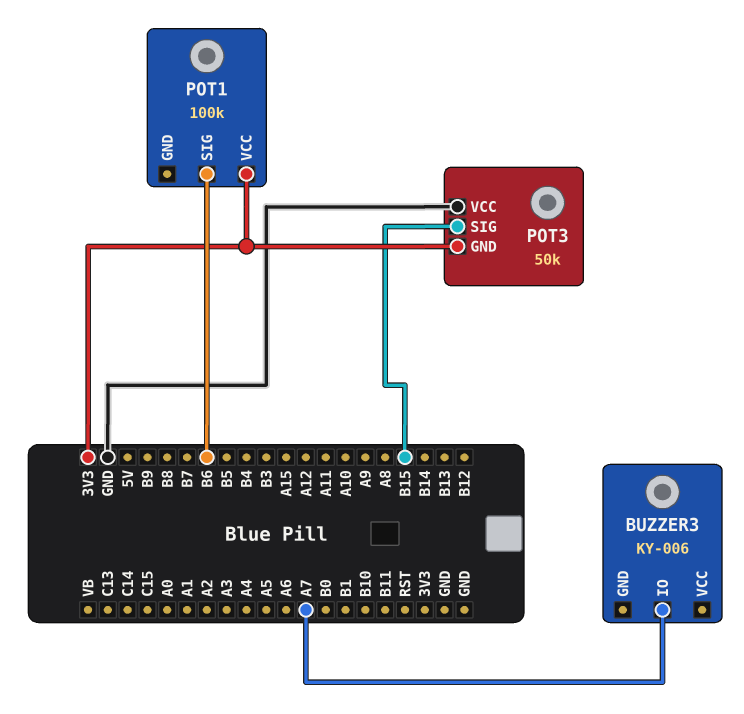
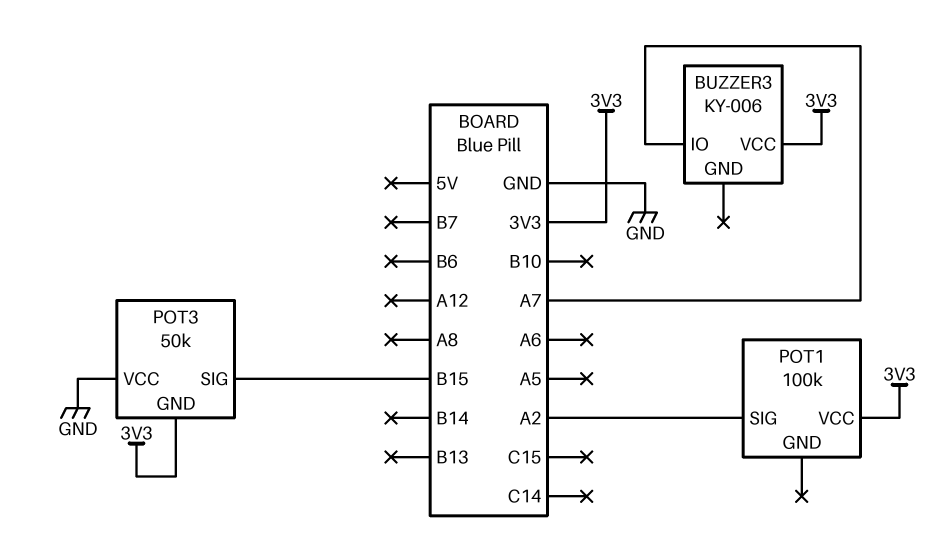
BUZZER3 pin VCC: none -> 3V3
POT1 pin SIG: B6 -> A2

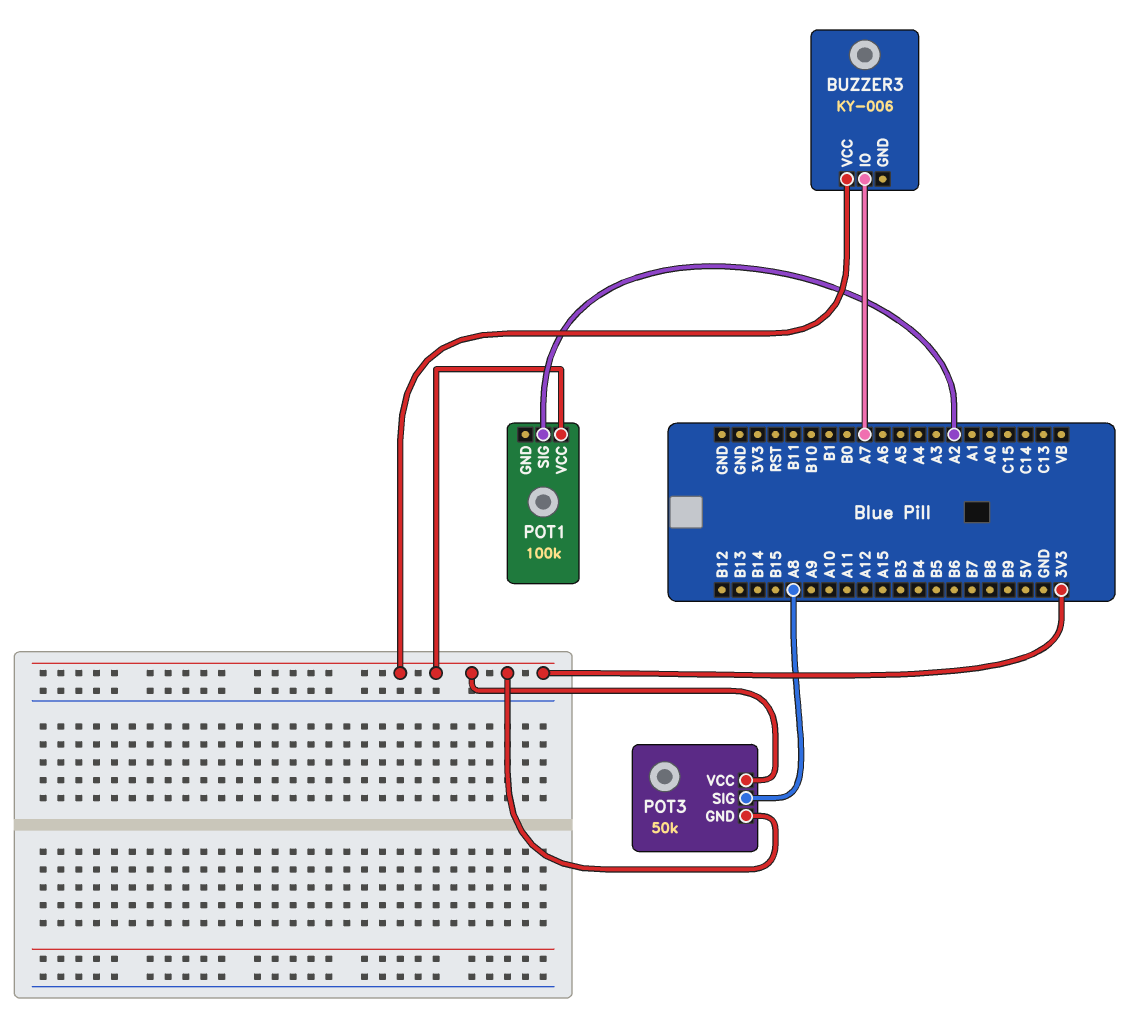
POT3 pin SIG: B15 -> A8
POT3 pin VCC: GND -> 3V3

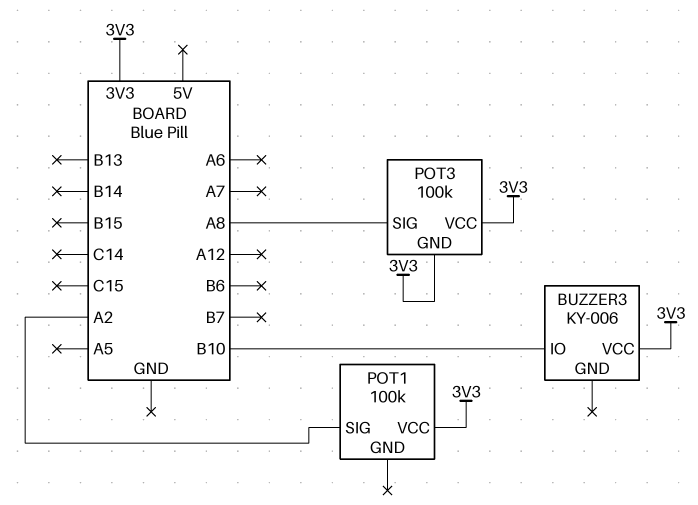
BUZZER3 pin IO: A7 -> B10
POT3: 50k -> 100k

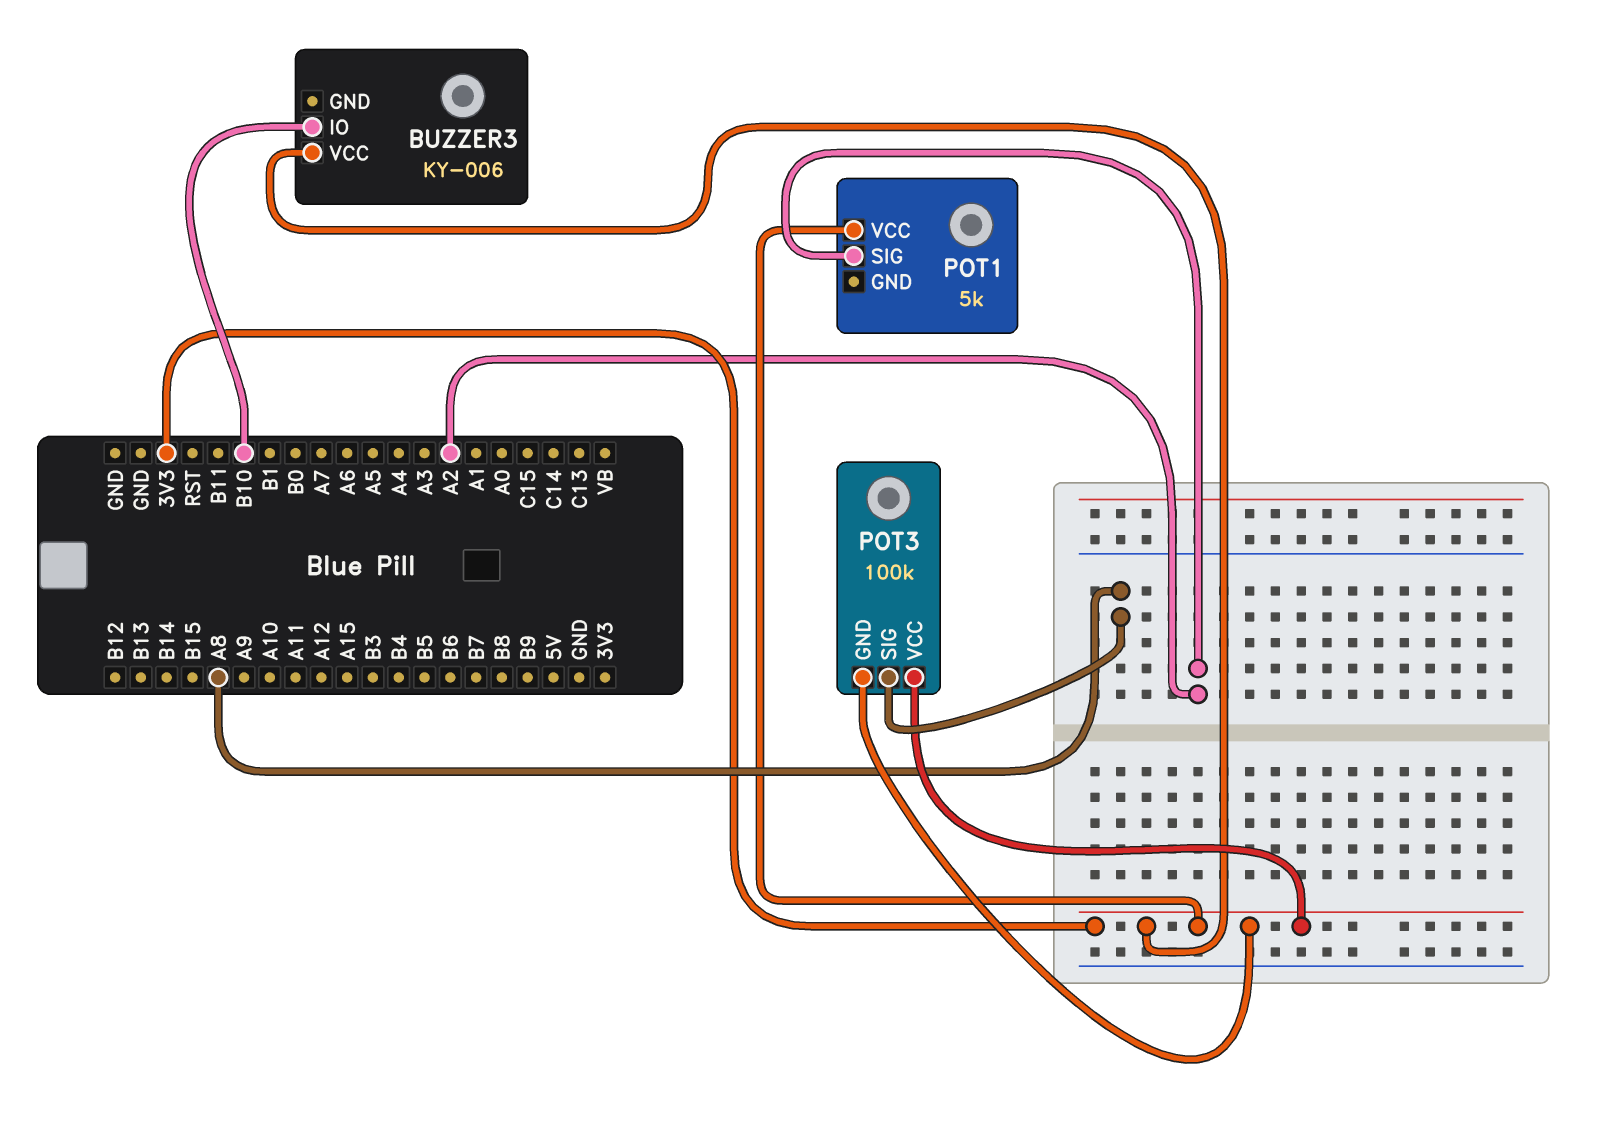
POT1: 100k -> 5k

